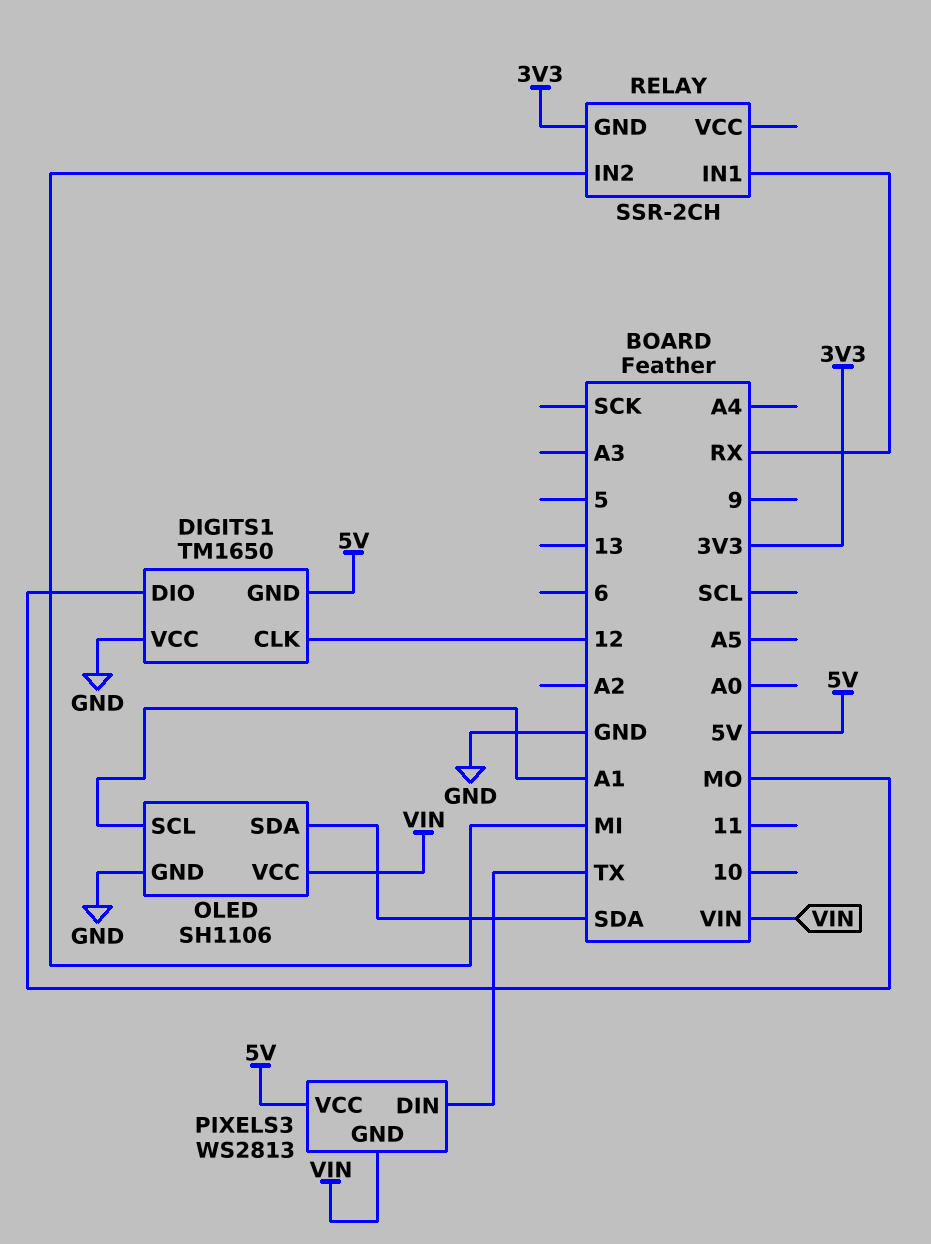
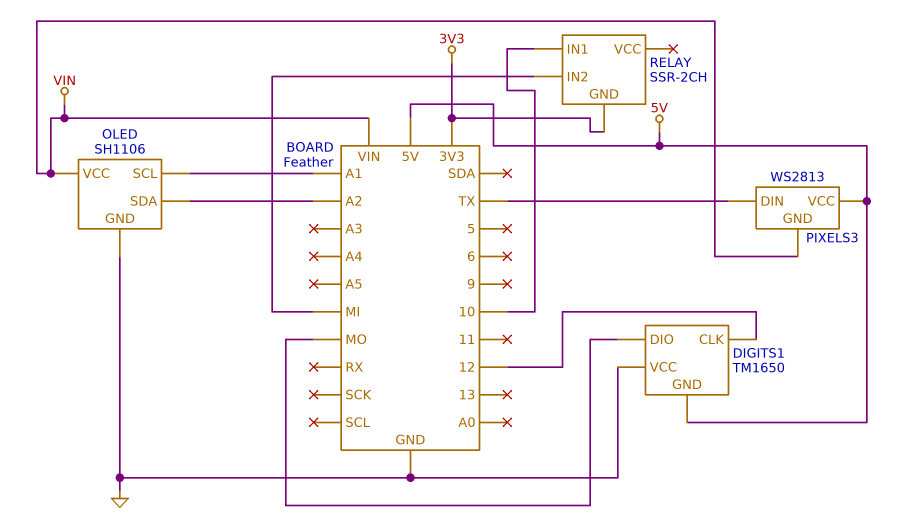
OLED pin SDA: SDA -> A2
RELAY pin IN1: RX -> 10

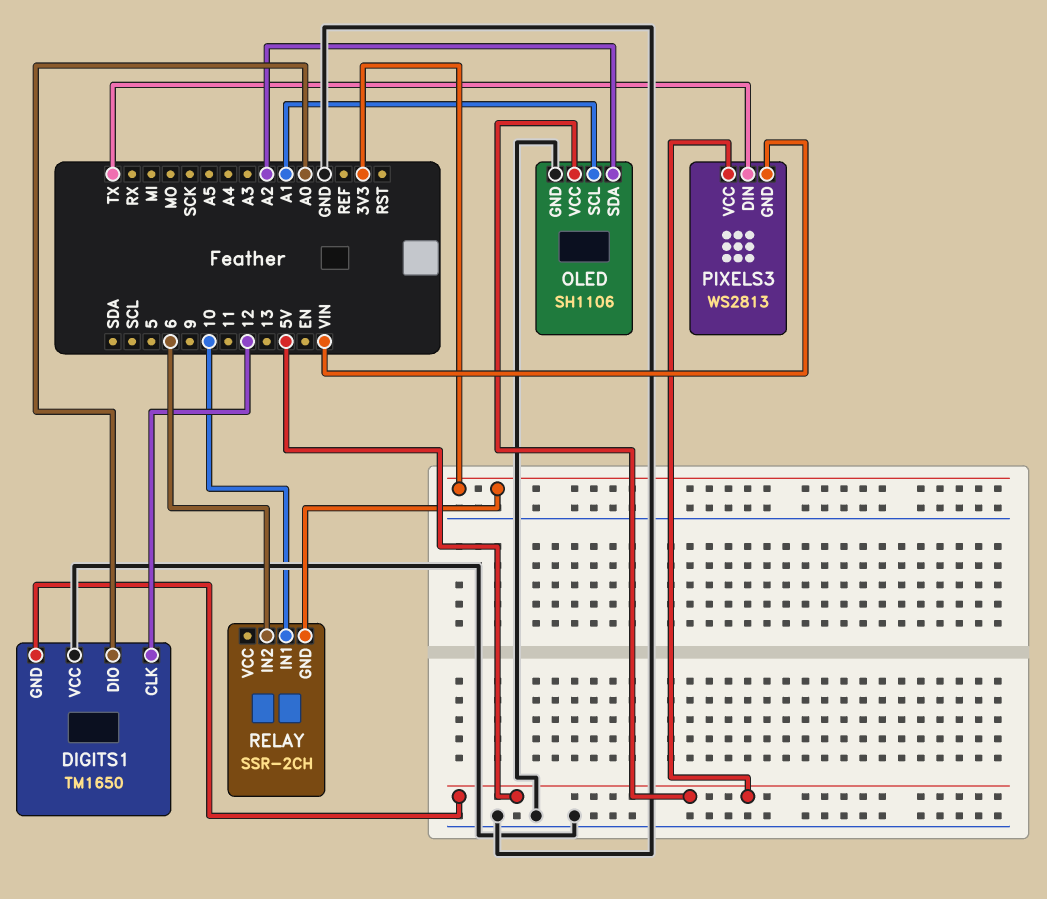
DIGITS1 pin DIO: MO -> A0
OLED pin VCC: VIN -> 5V
RELAY pin IN2: MI -> 6

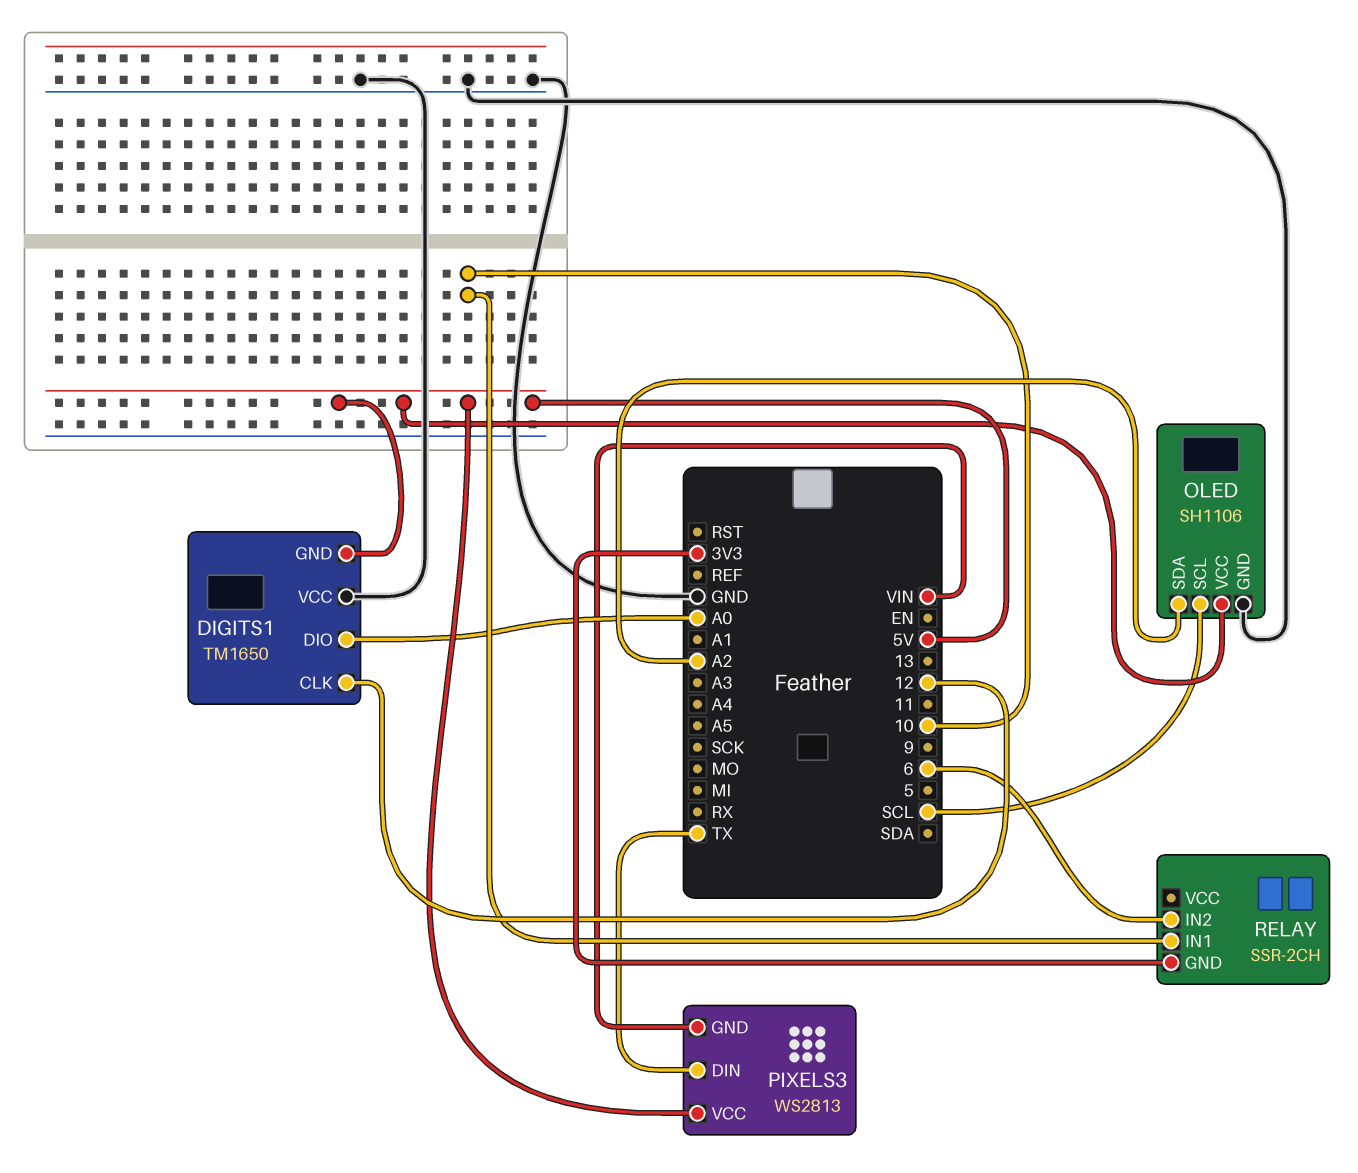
OLED pin SCL: A1 -> SCL

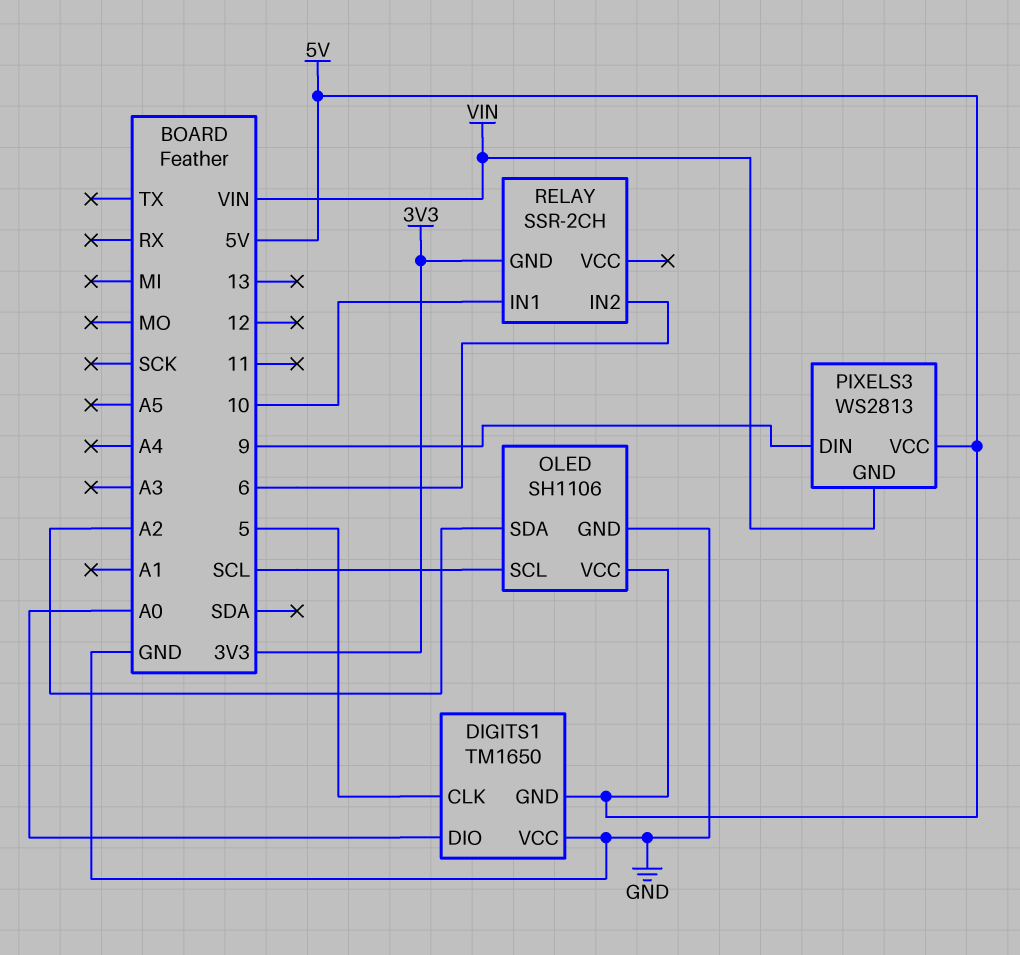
DIGITS1 pin CLK: 12 -> 5
PIXELS3 pin DIN: TX -> 9

